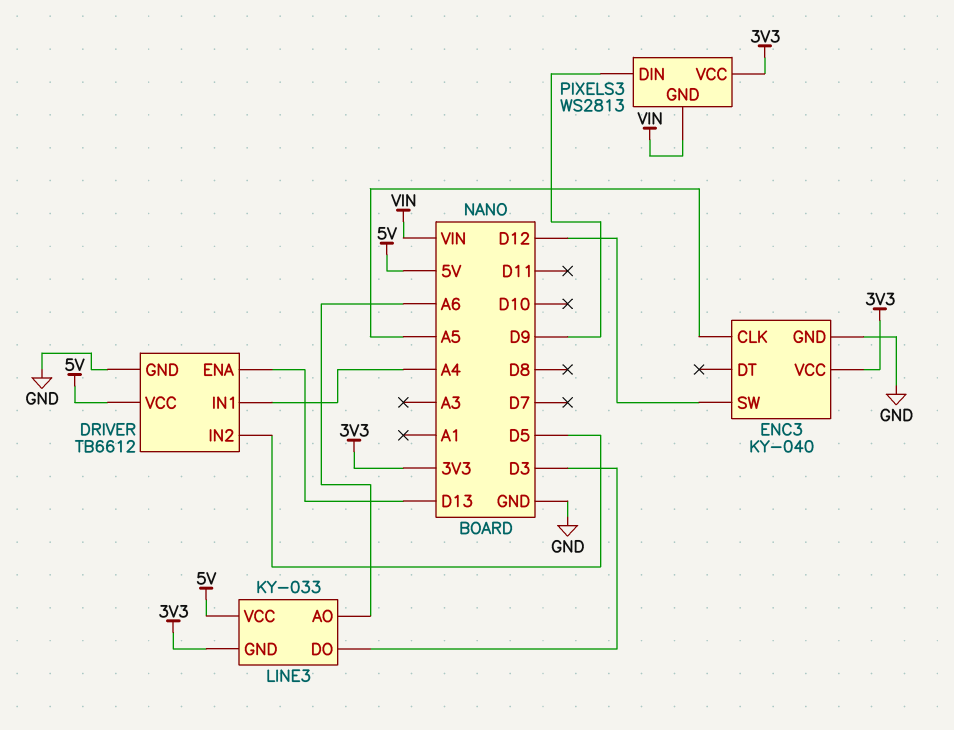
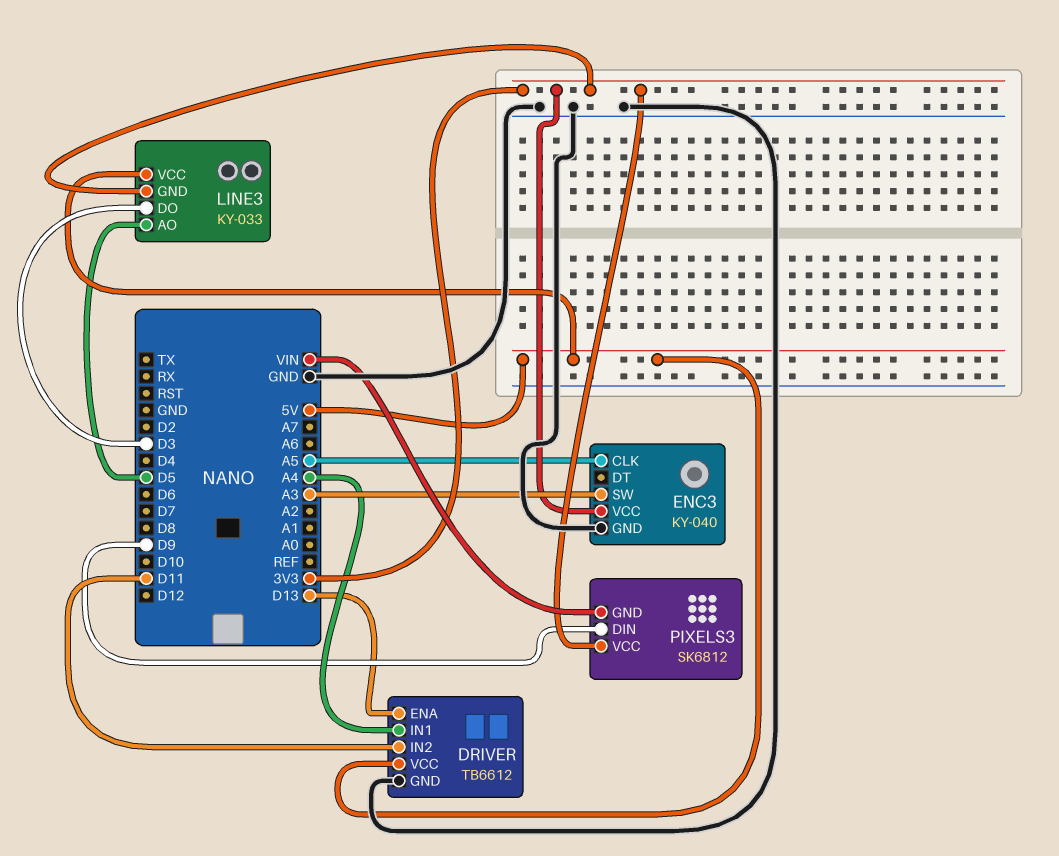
DRIVER pin IN2: D5 -> D11
ENC3 pin SW: D12 -> A3
LINE3 pin AO: A6 -> D5
PIXELS3: WS2813 -> SK6812

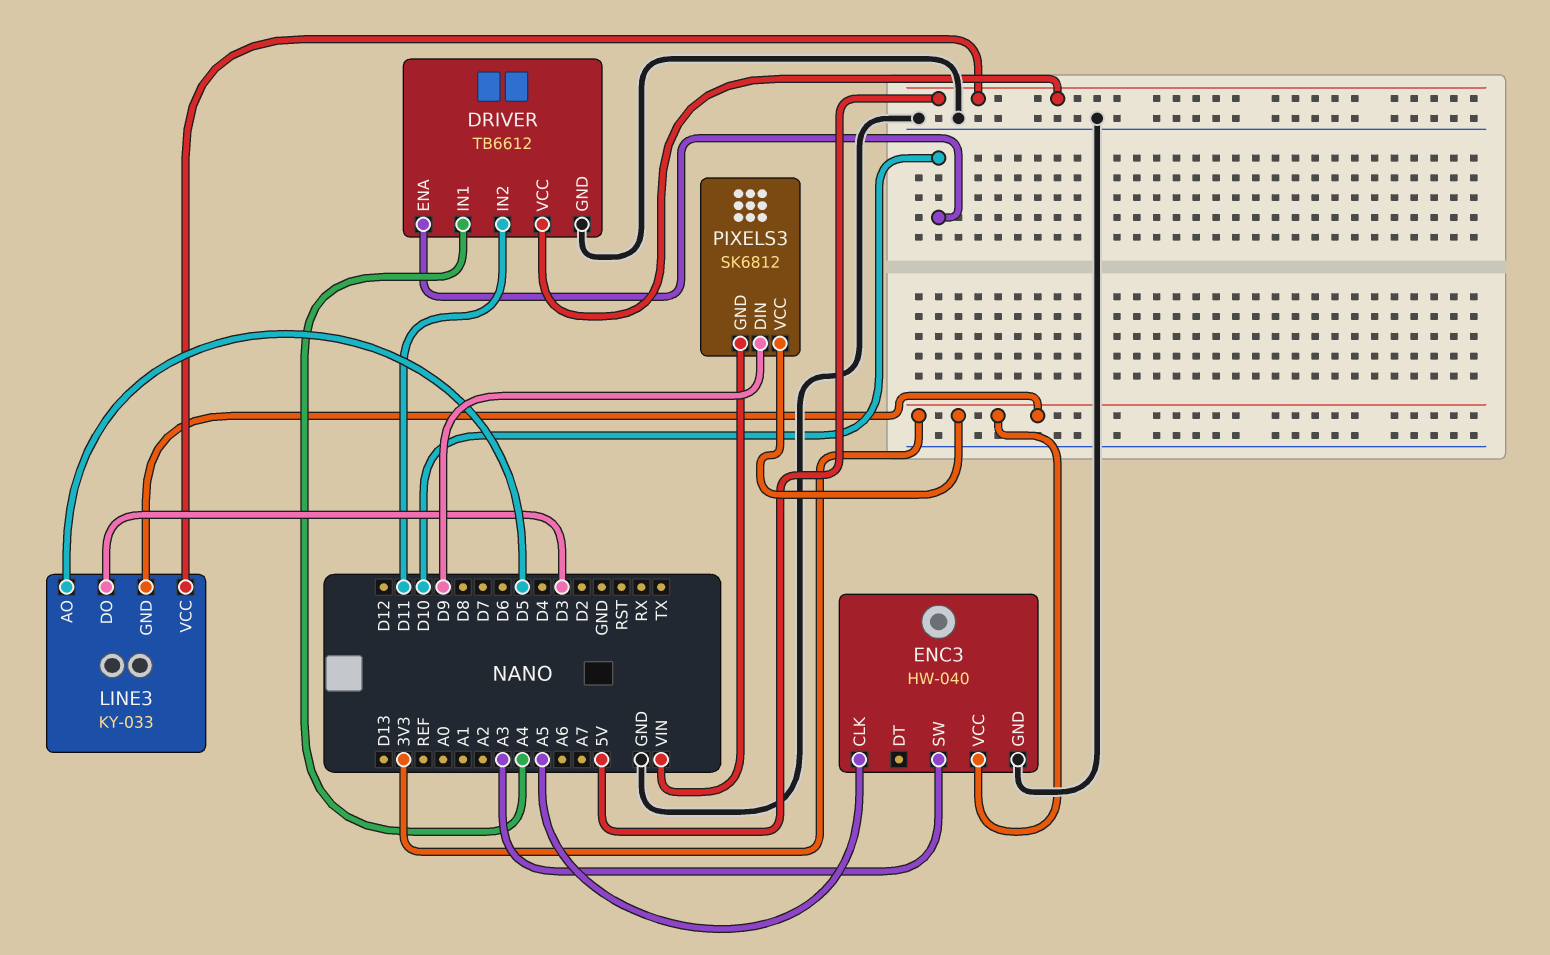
DRIVER pin ENA: D13 -> D10
ENC3: KY-040 -> HW-040

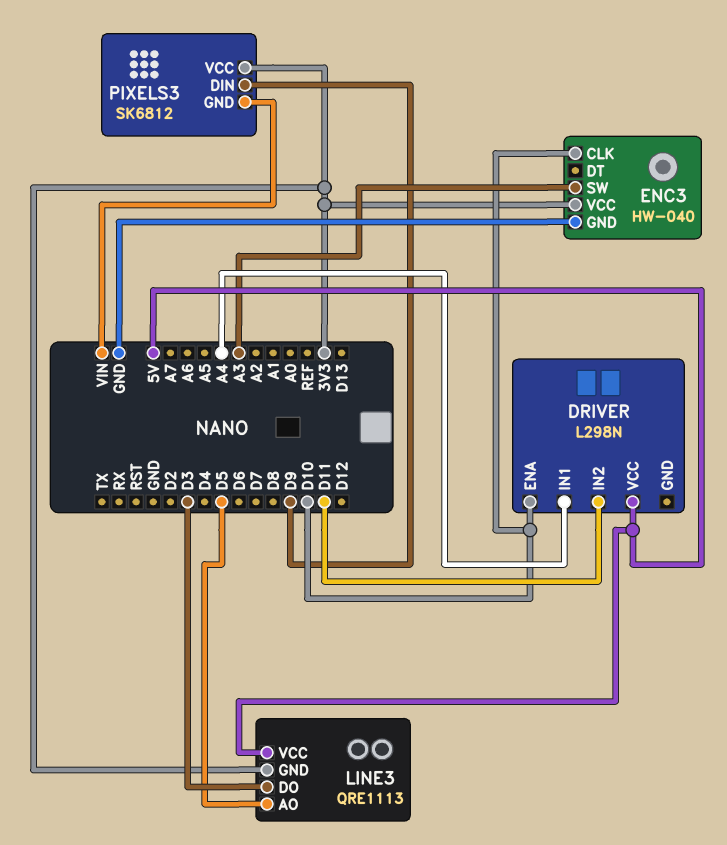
DRIVER: TB6612 -> L298N
DRIVER pin GND: GND -> none
ENC3 pin CLK: A5 -> D10
LINE3: KY-033 -> QRE1113

